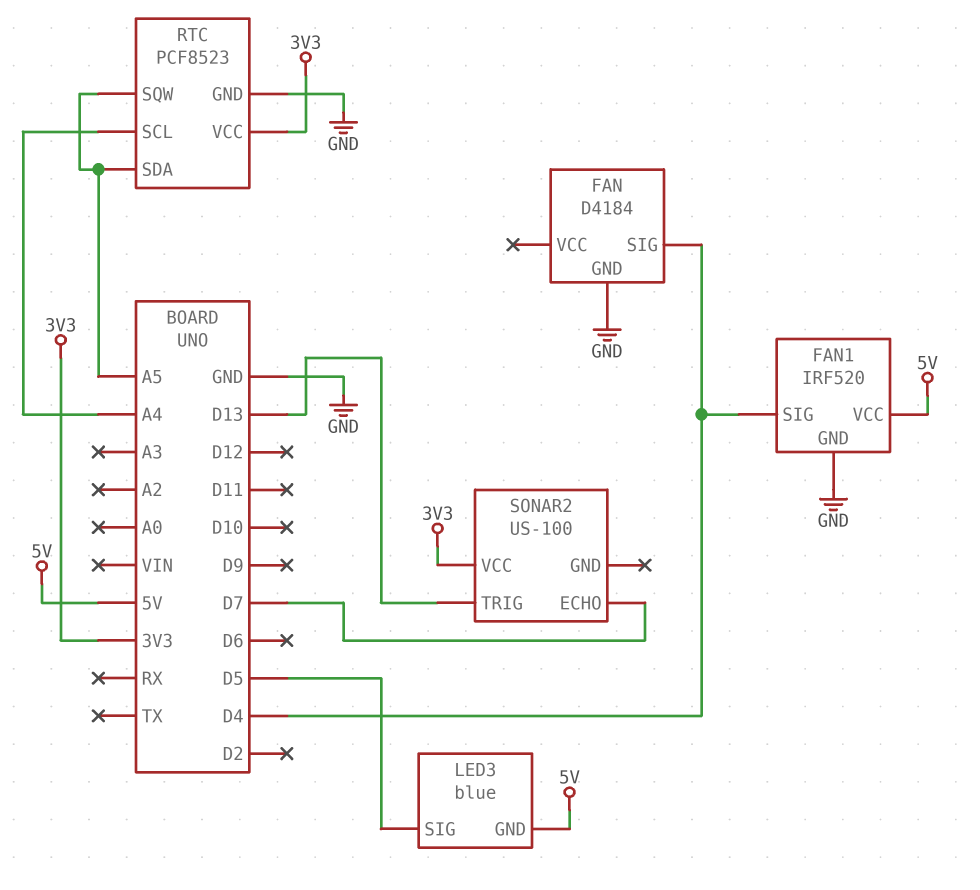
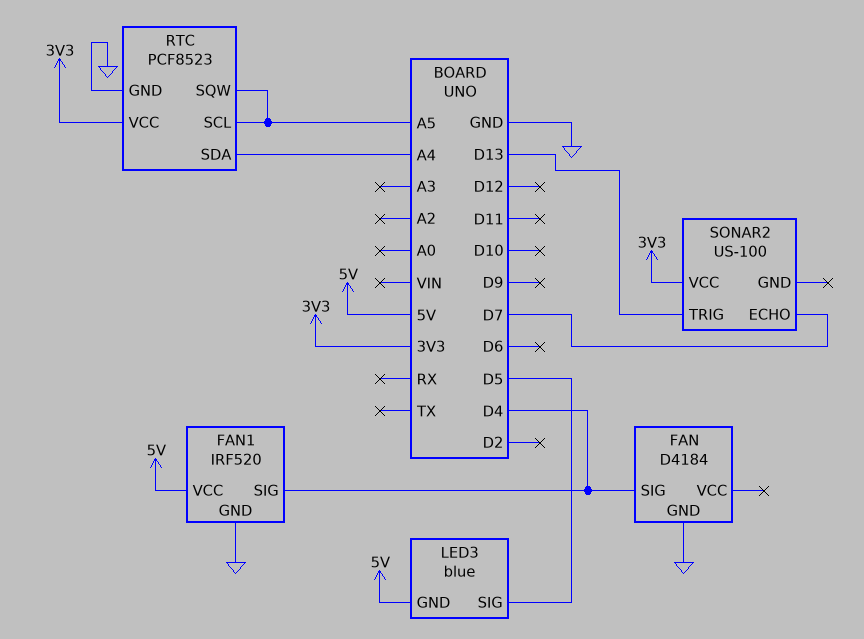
RTC pin SCL: A4 -> A5
RTC pin SDA: A5 -> A4

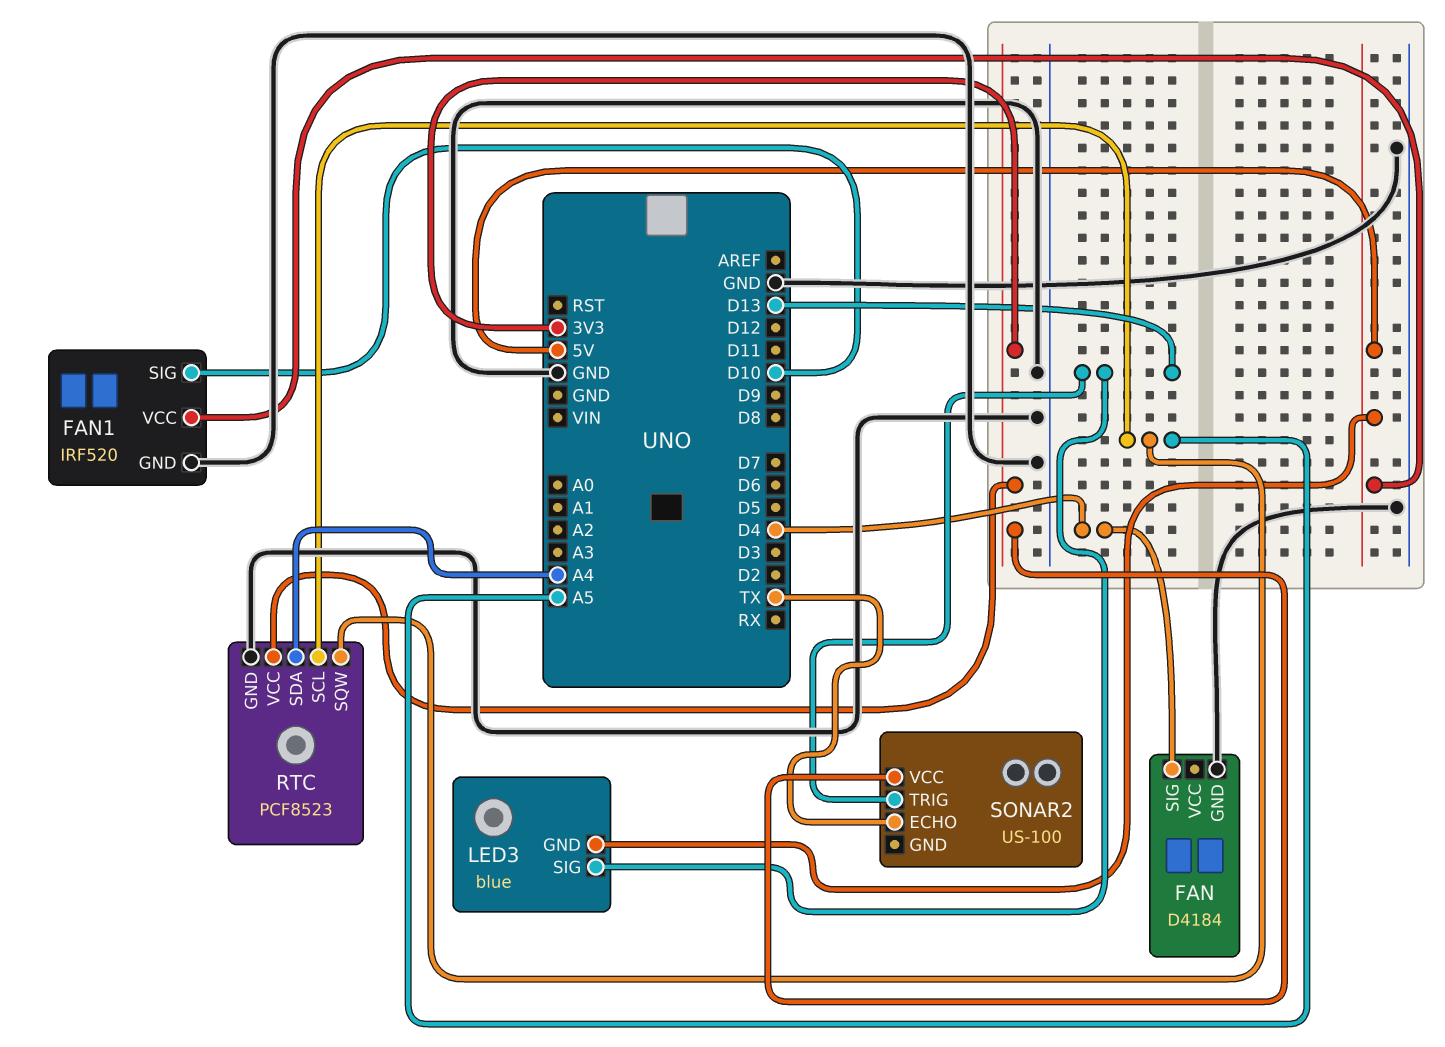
FAN1 pin SIG: D4 -> D10
LED3 pin SIG: D5 -> D13
SONAR2 pin ECHO: D7 -> TX

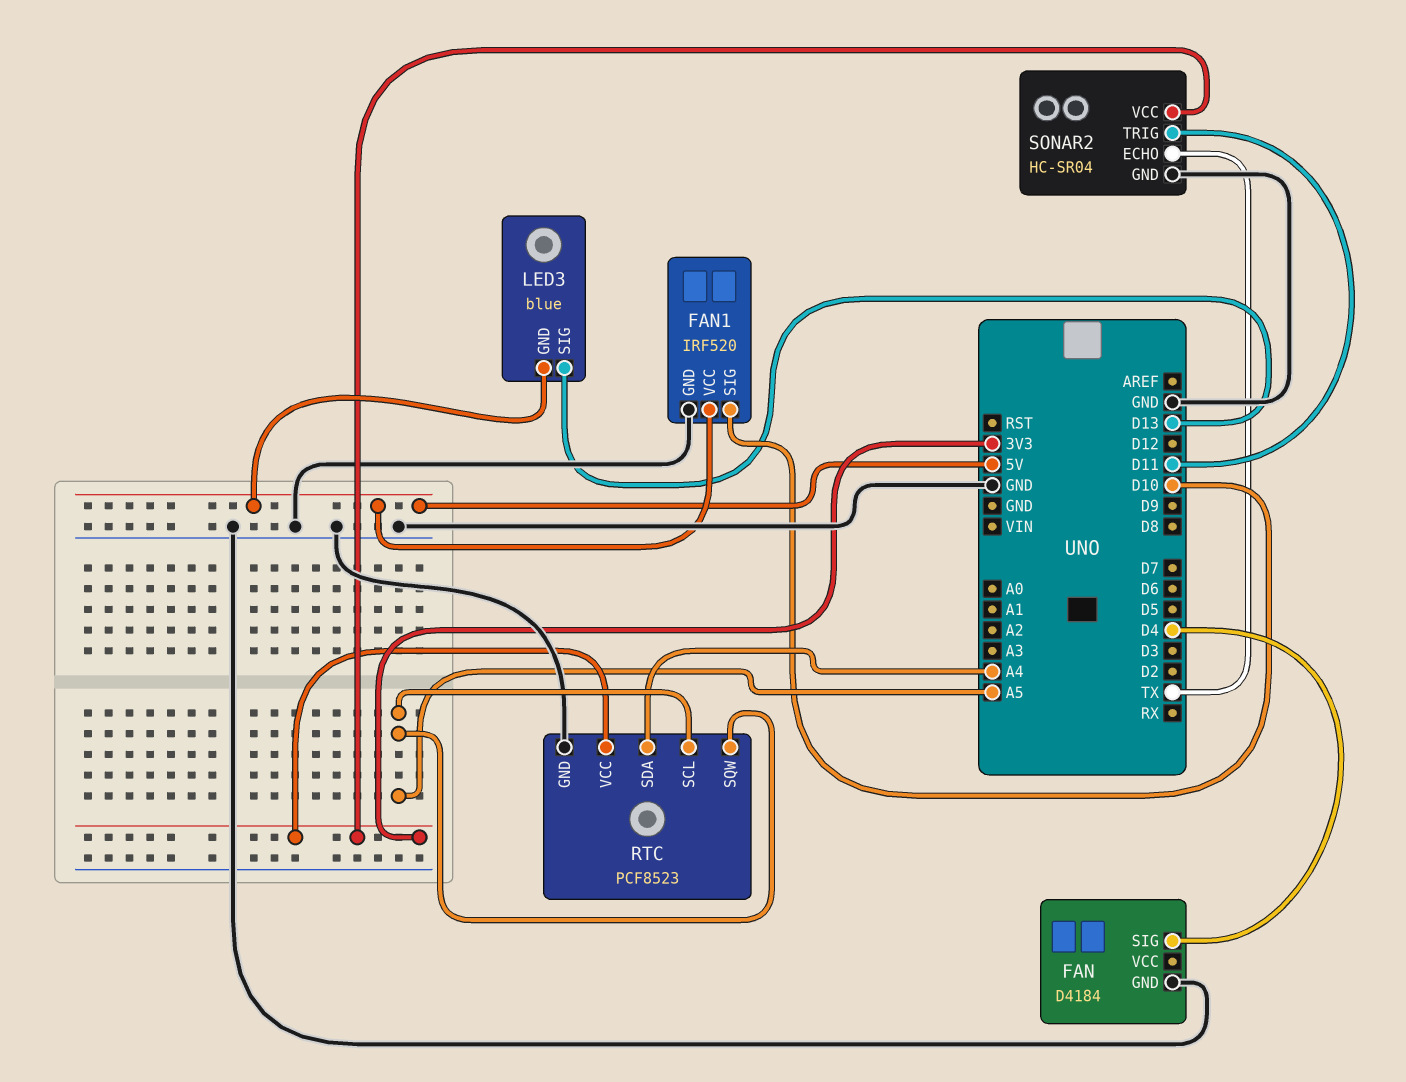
SONAR2: US-100 -> HC-SR04
SONAR2 pin GND: none -> GND
SONAR2 pin TRIG: D13 -> D11

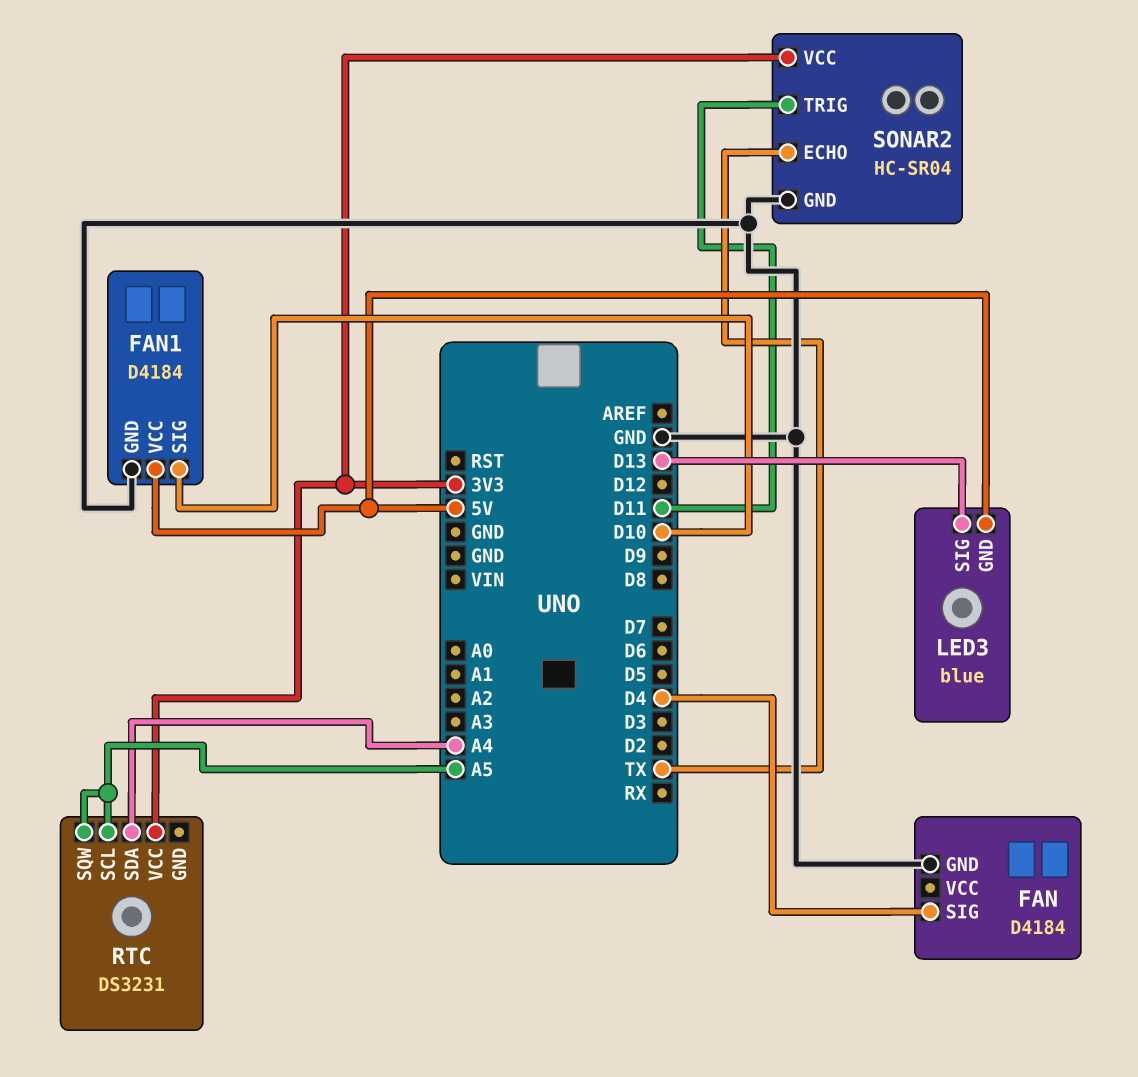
FAN1: IRF520 -> D4184
RTC: PCF8523 -> DS3231
RTC pin GND: GND -> none

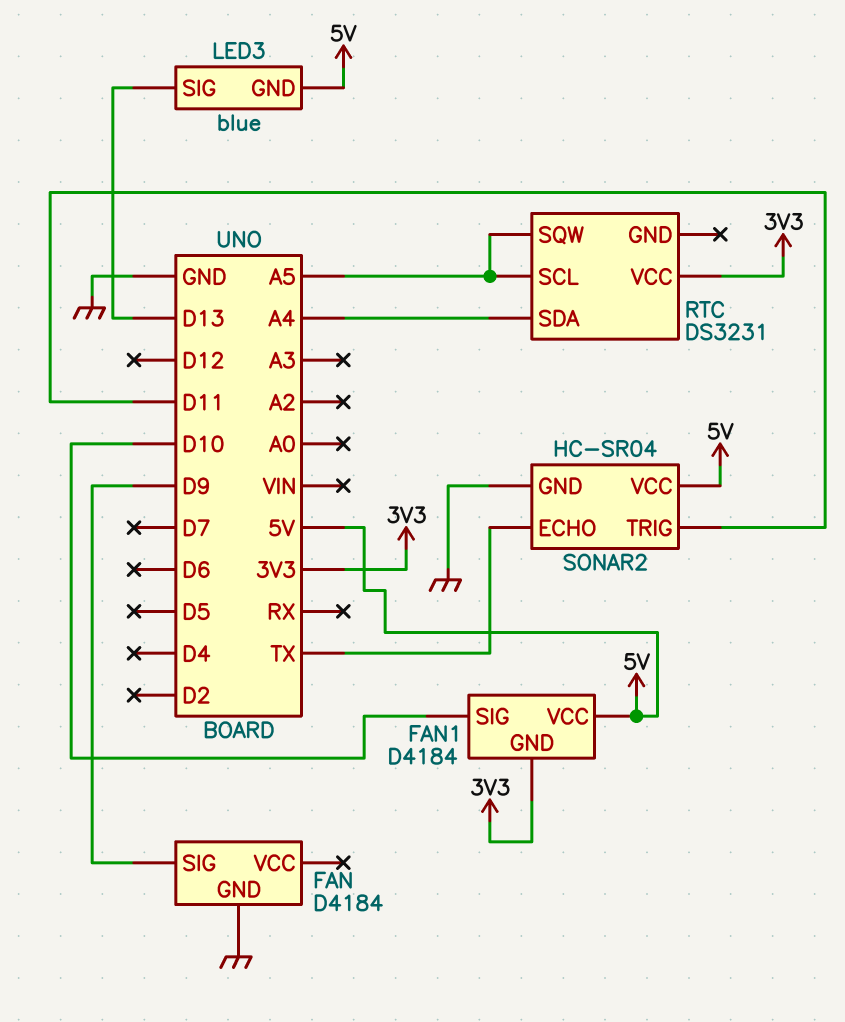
FAN pin SIG: D4 -> D9
FAN1 pin GND: GND -> 3V3
SONAR2 pin VCC: 3V3 -> 5V

